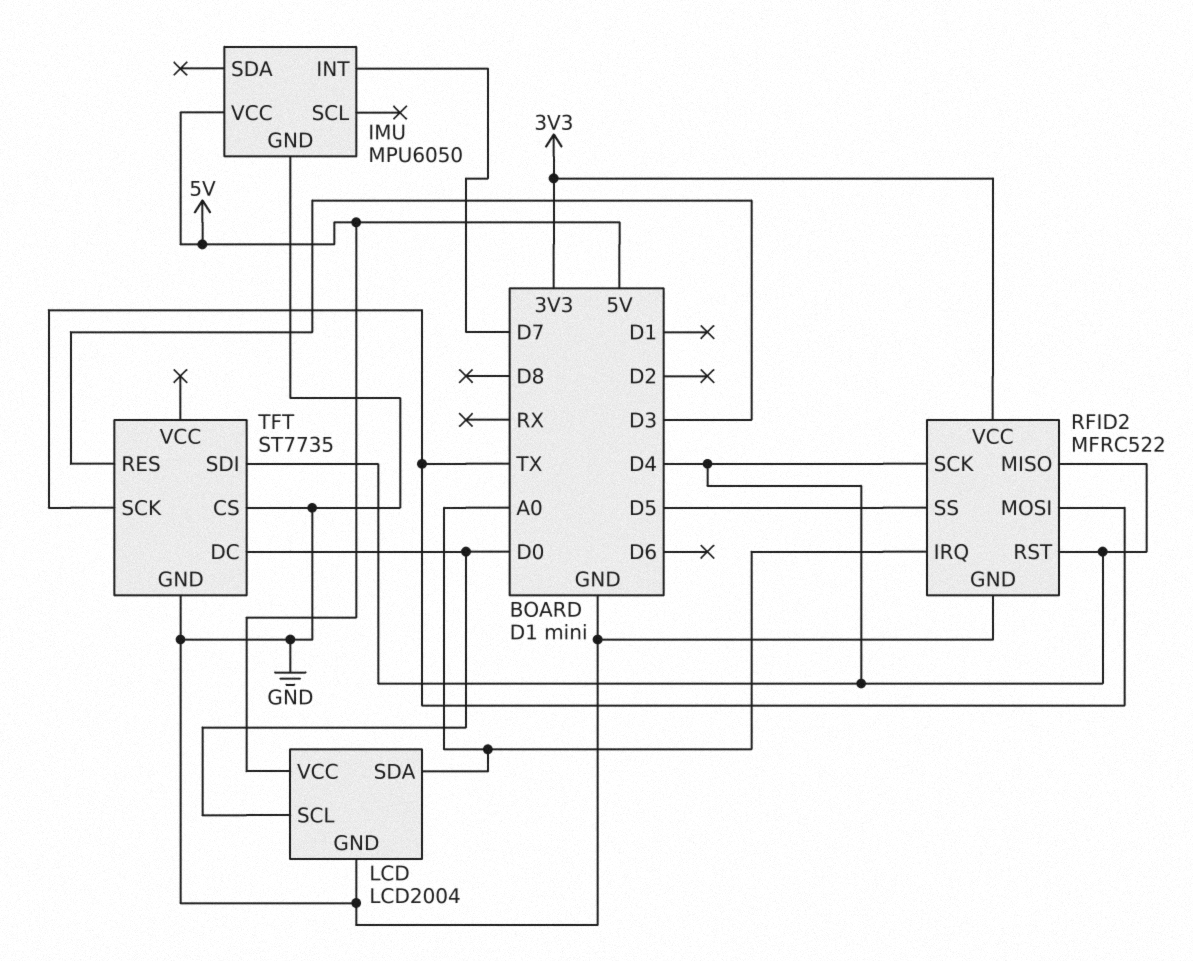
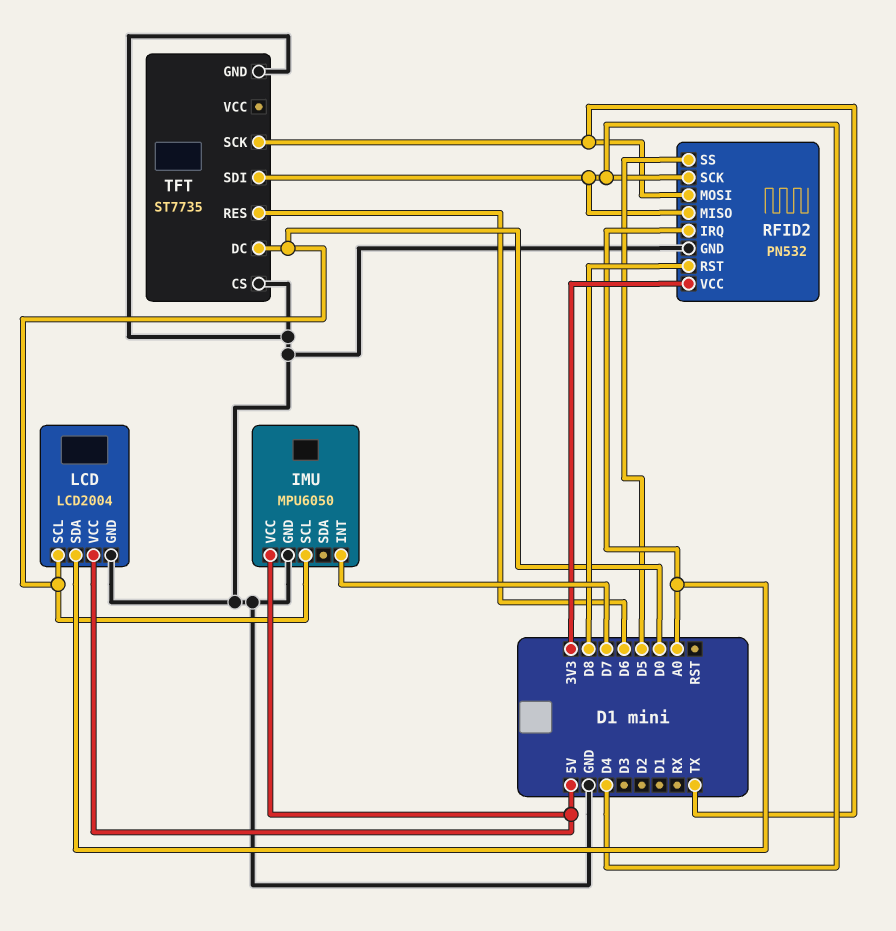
IMU pin SCL: none -> D0
RFID2: MFRC522 -> PN532
RFID2 pin RST: D4 -> D8
TFT pin RES: D3 -> D6

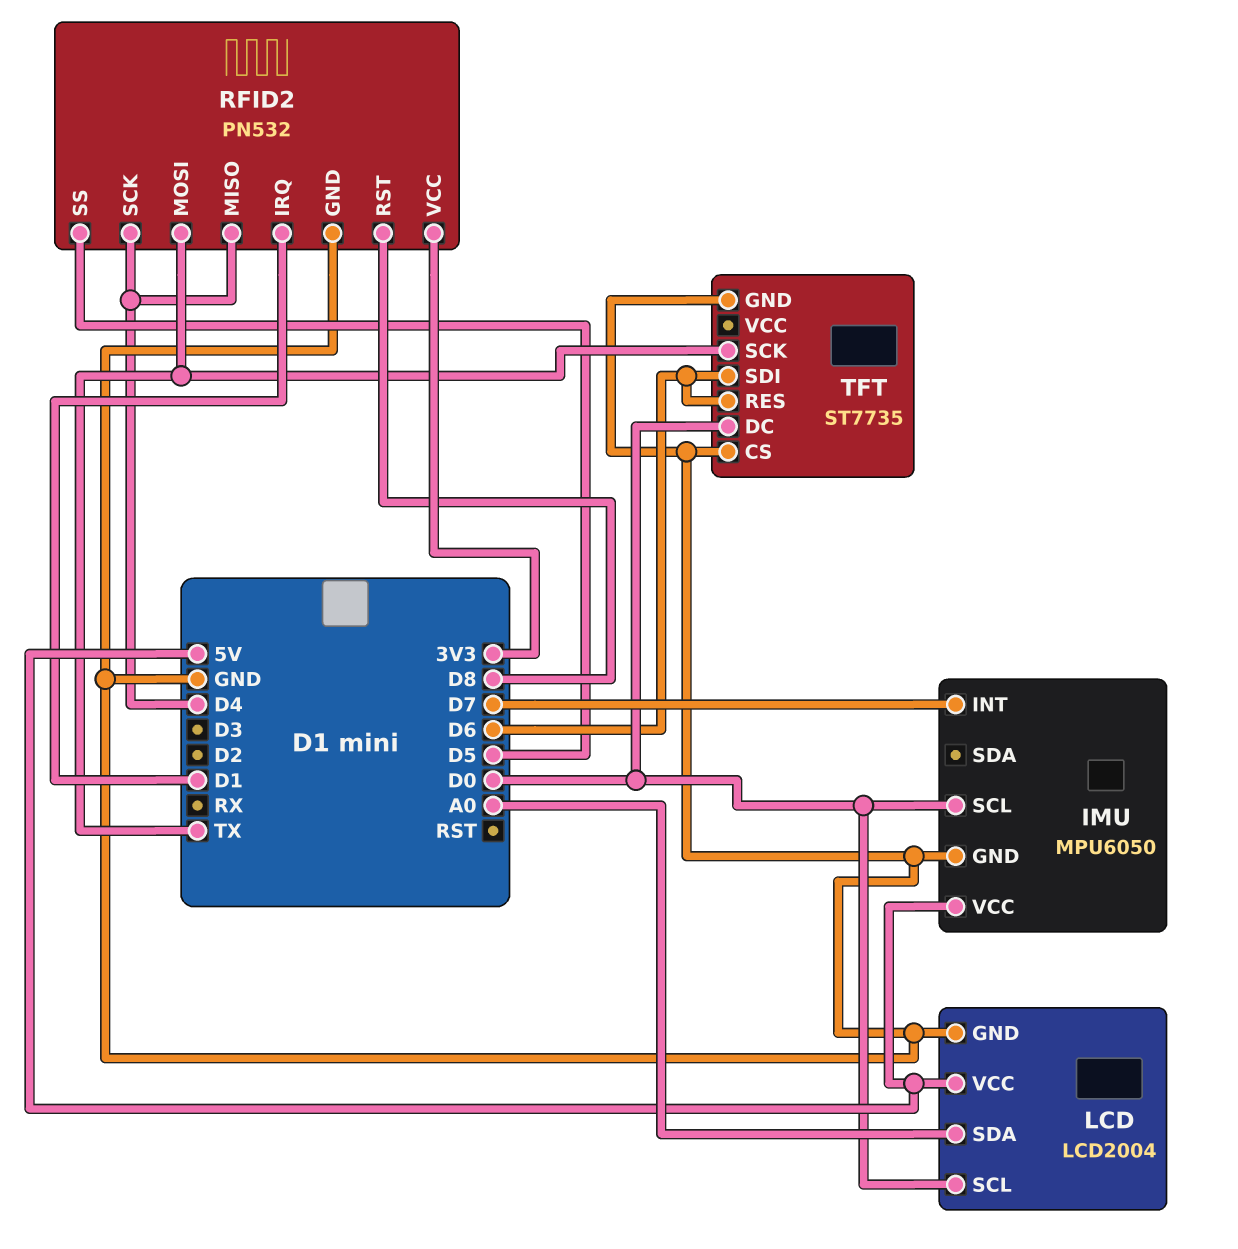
RFID2 pin IRQ: A0 -> D1
TFT pin SDI: D4 -> D6

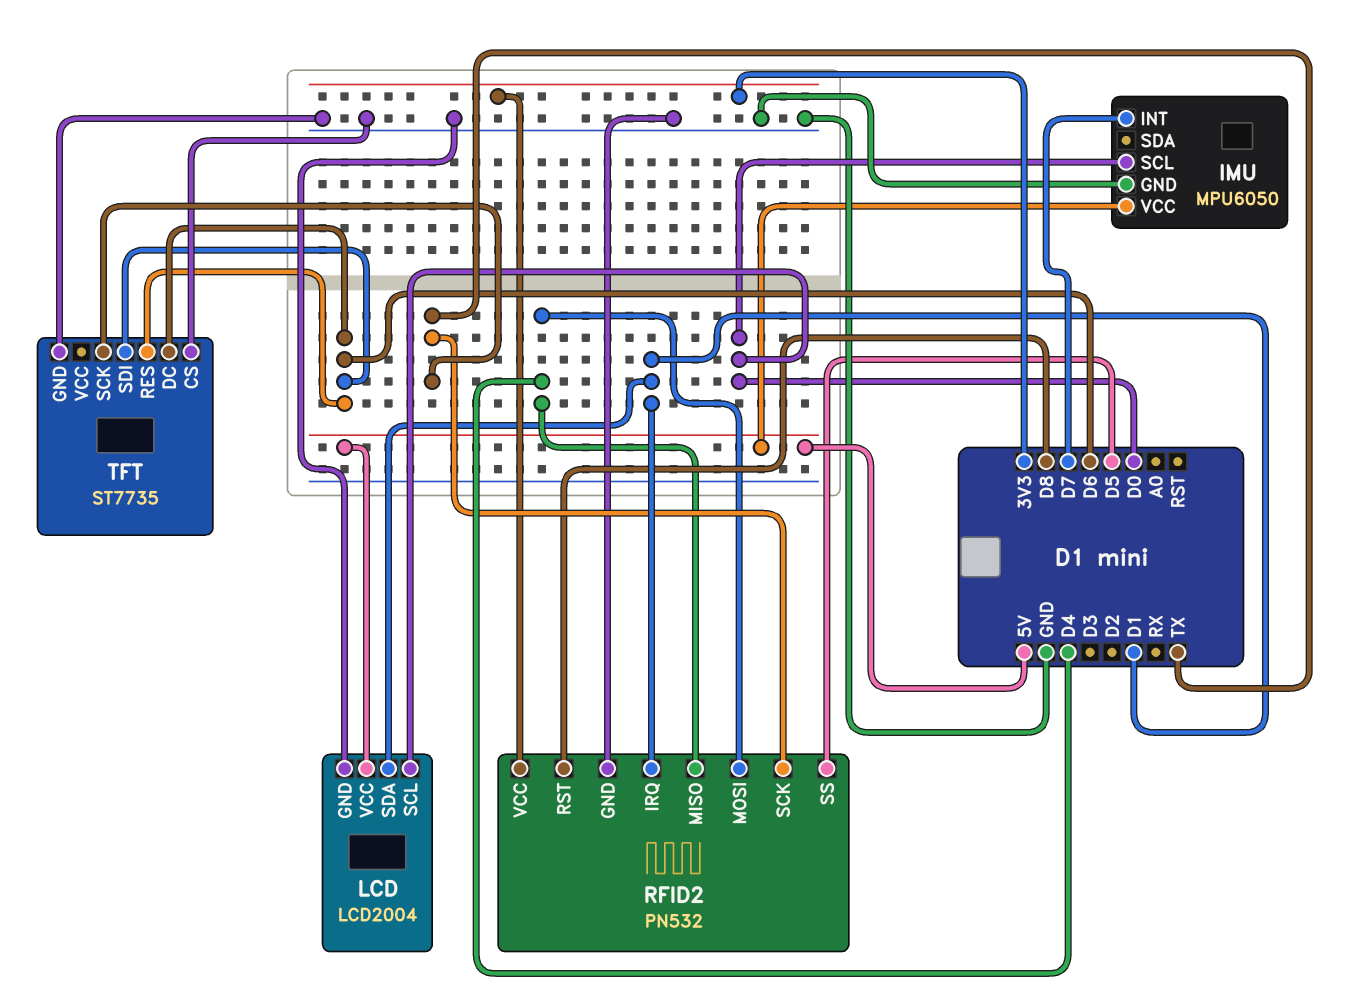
LCD pin SDA: A0 -> D1
RFID2 pin MOSI: TX -> D4
RFID2 pin SCK: D4 -> TX
TFT pin DC: D0 -> D6

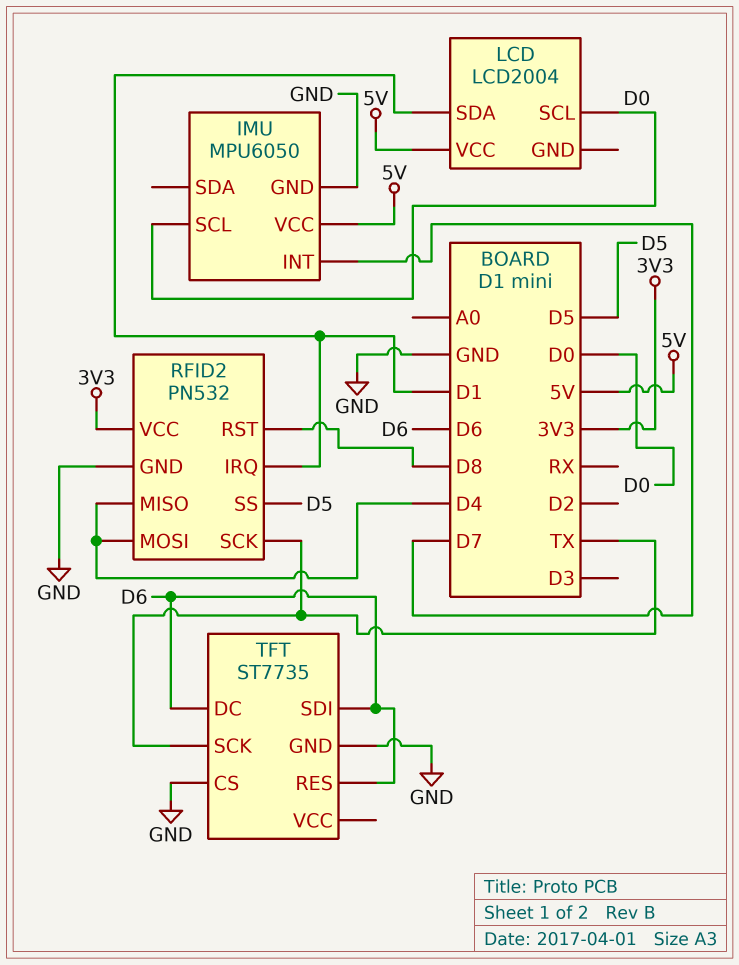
LCD pin GND: GND -> none

